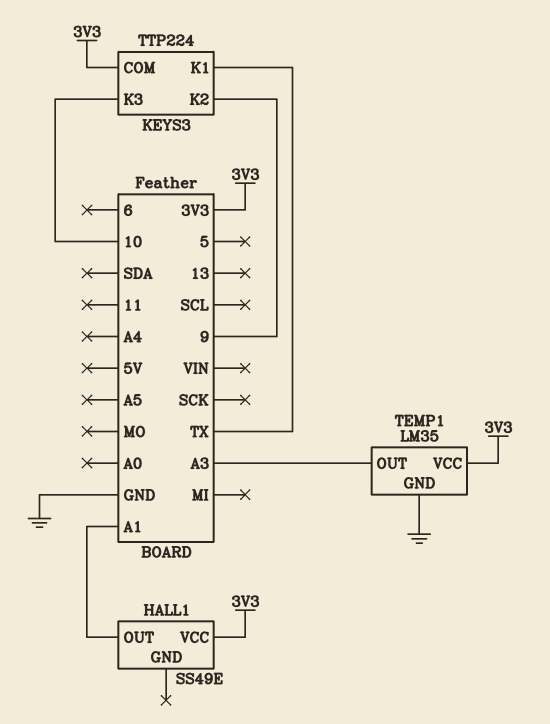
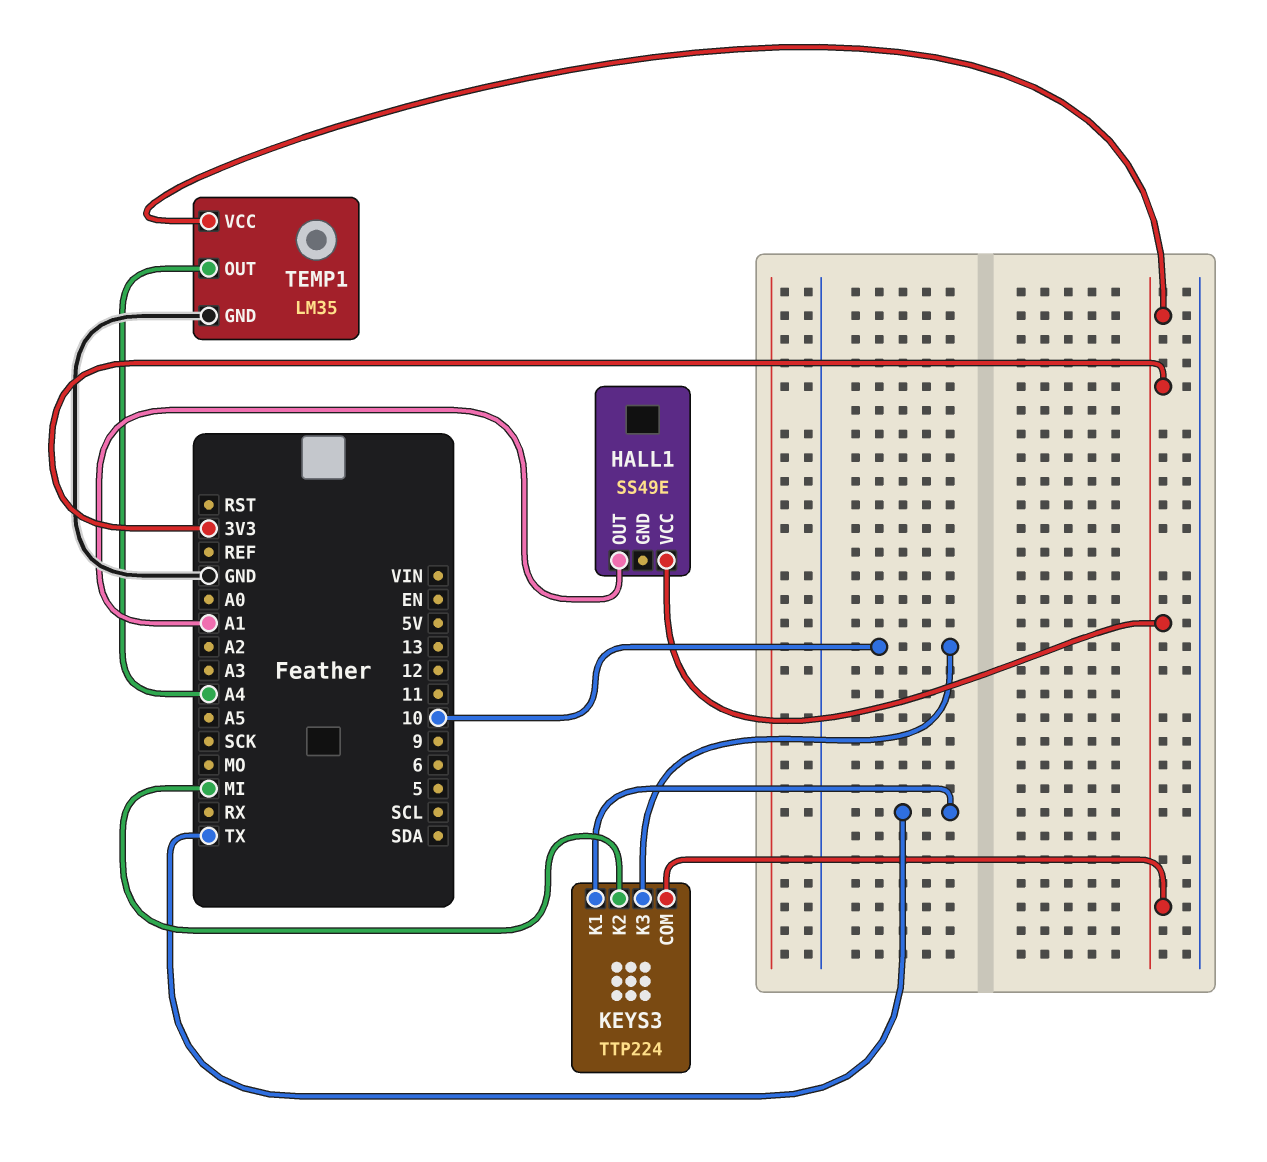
KEYS3 pin K2: 9 -> MI
TEMP1 pin OUT: A3 -> A4

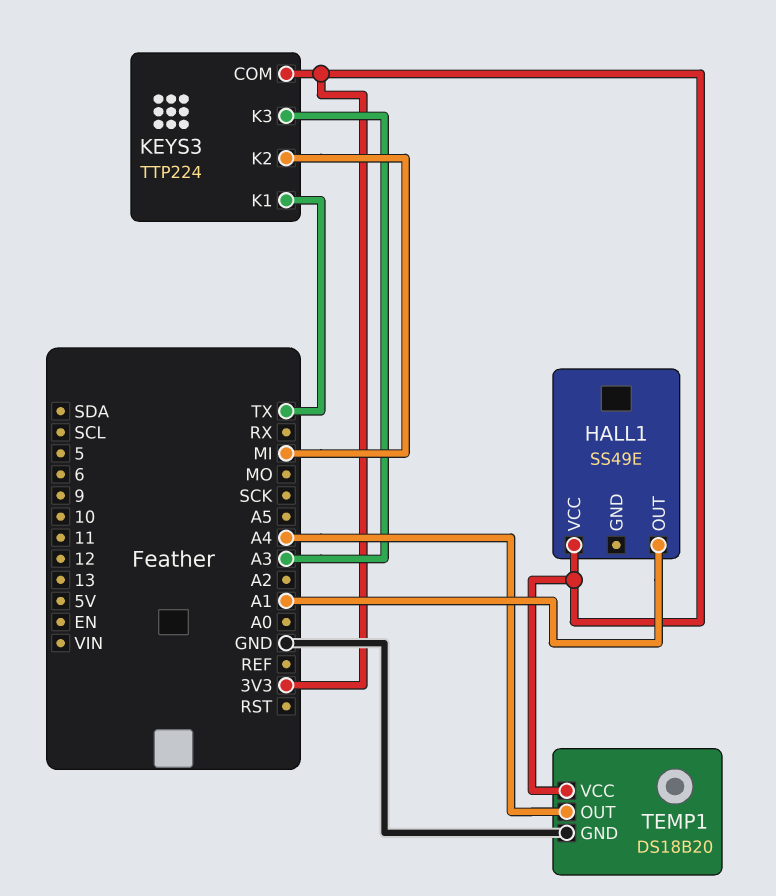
KEYS3 pin K3: 10 -> A3
TEMP1: LM35 -> DS18B20

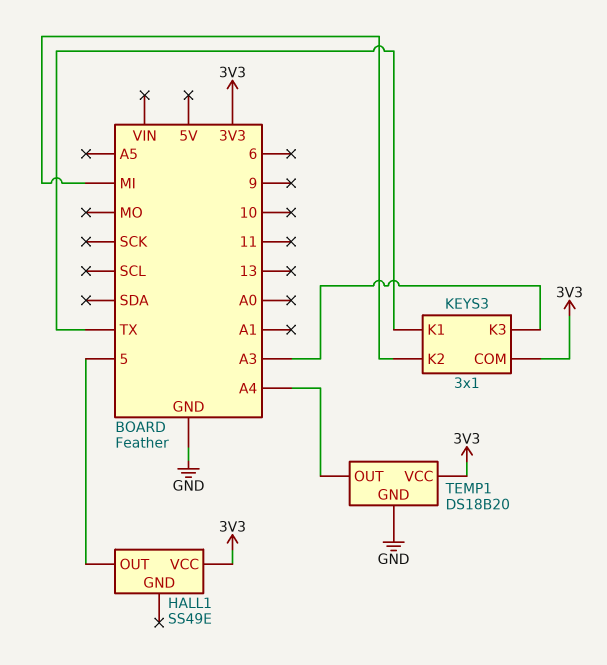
HALL1 pin OUT: A1 -> 5
KEYS3: TTP224 -> 3x1

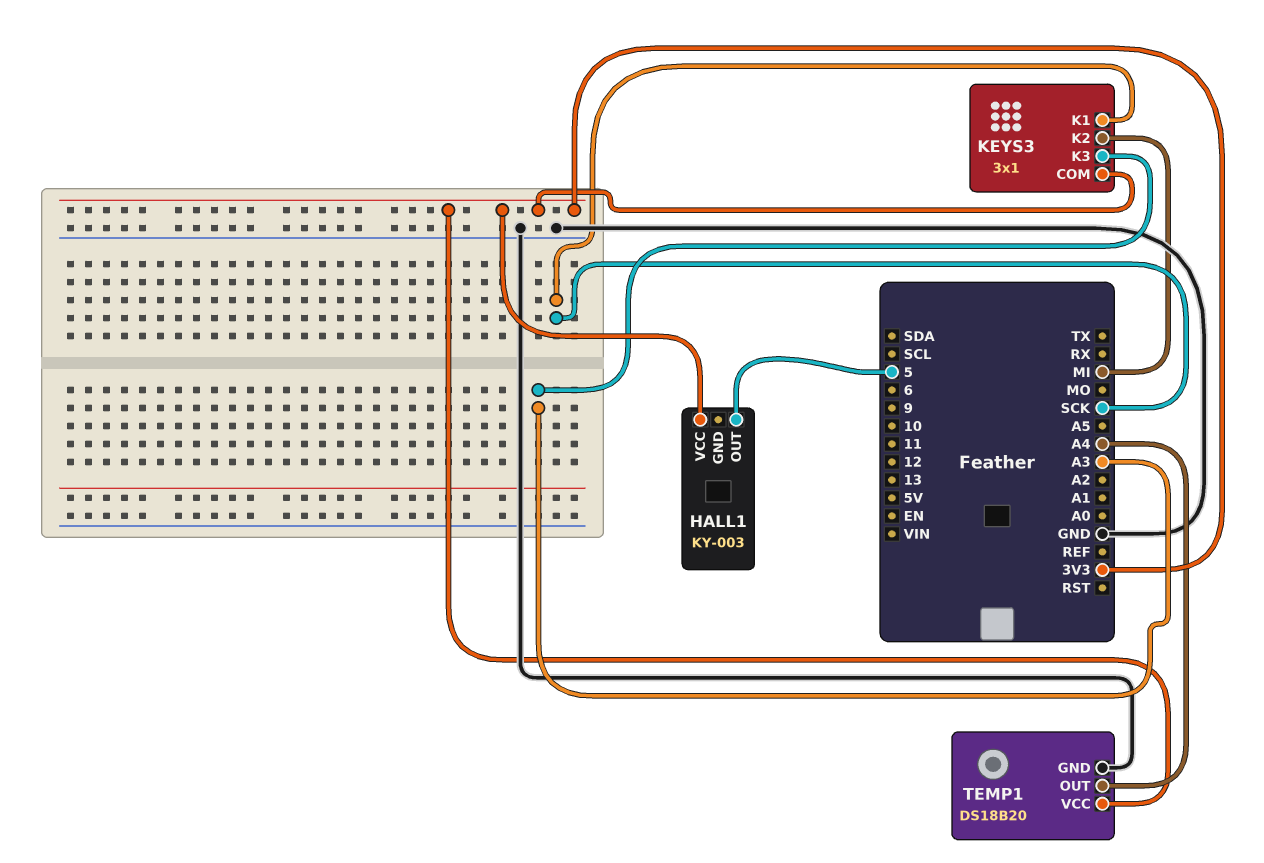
HALL1: SS49E -> KY-003
KEYS3 pin K1: TX -> SCK

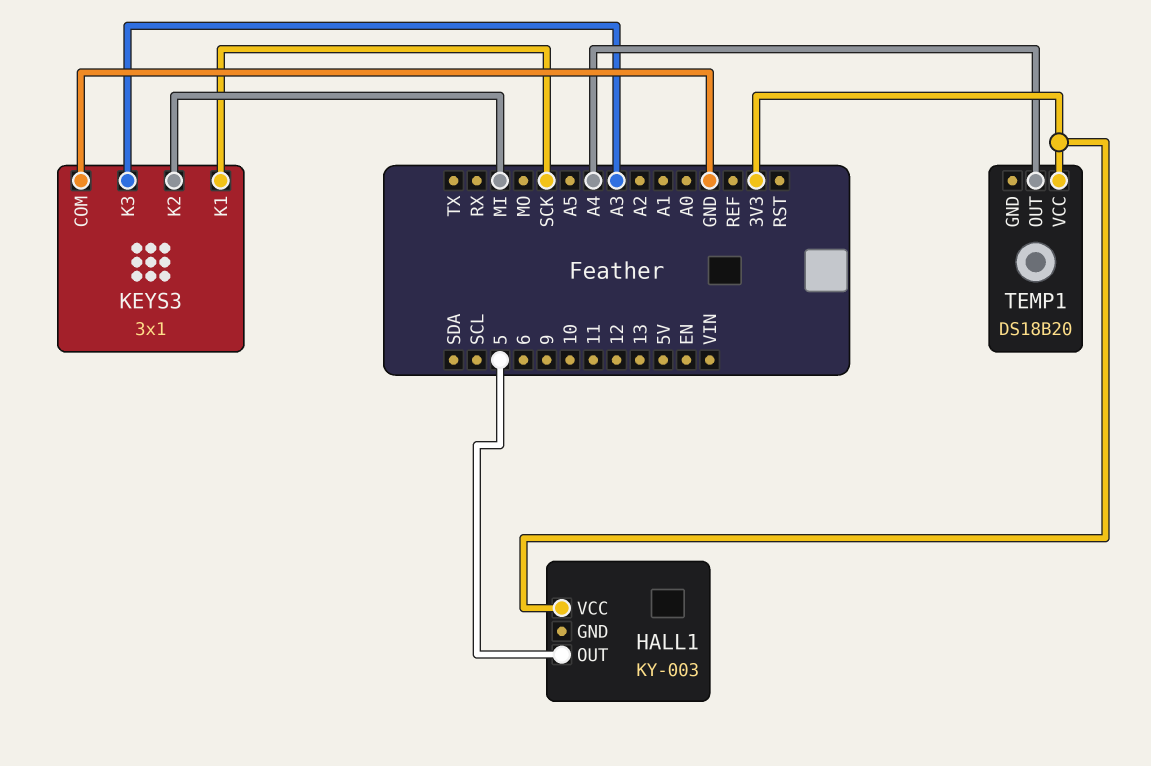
KEYS3 pin COM: 3V3 -> GND
TEMP1 pin GND: GND -> none

